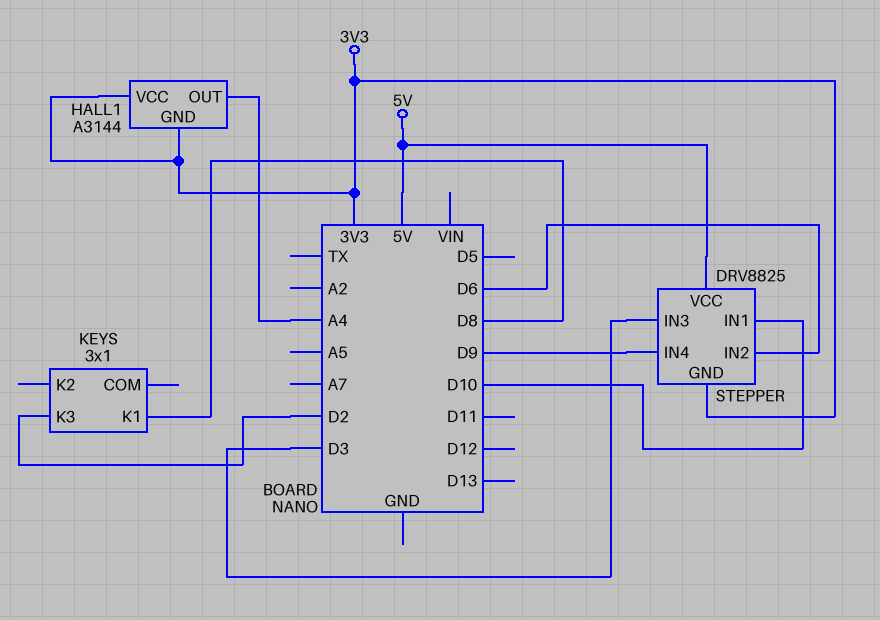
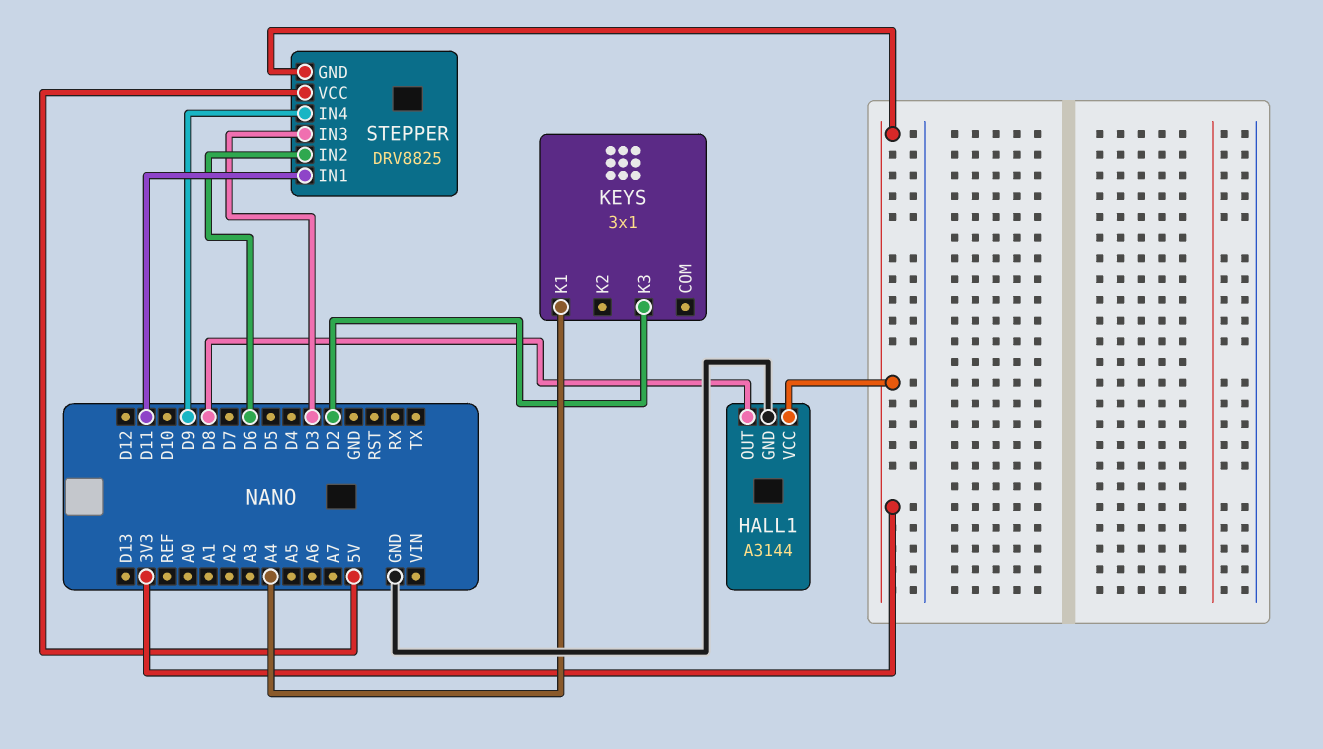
HALL1 pin GND: 3V3 -> GND
HALL1 pin OUT: A4 -> D8
KEYS pin K1: D8 -> A4
STEPPER pin IN1: D10 -> D11

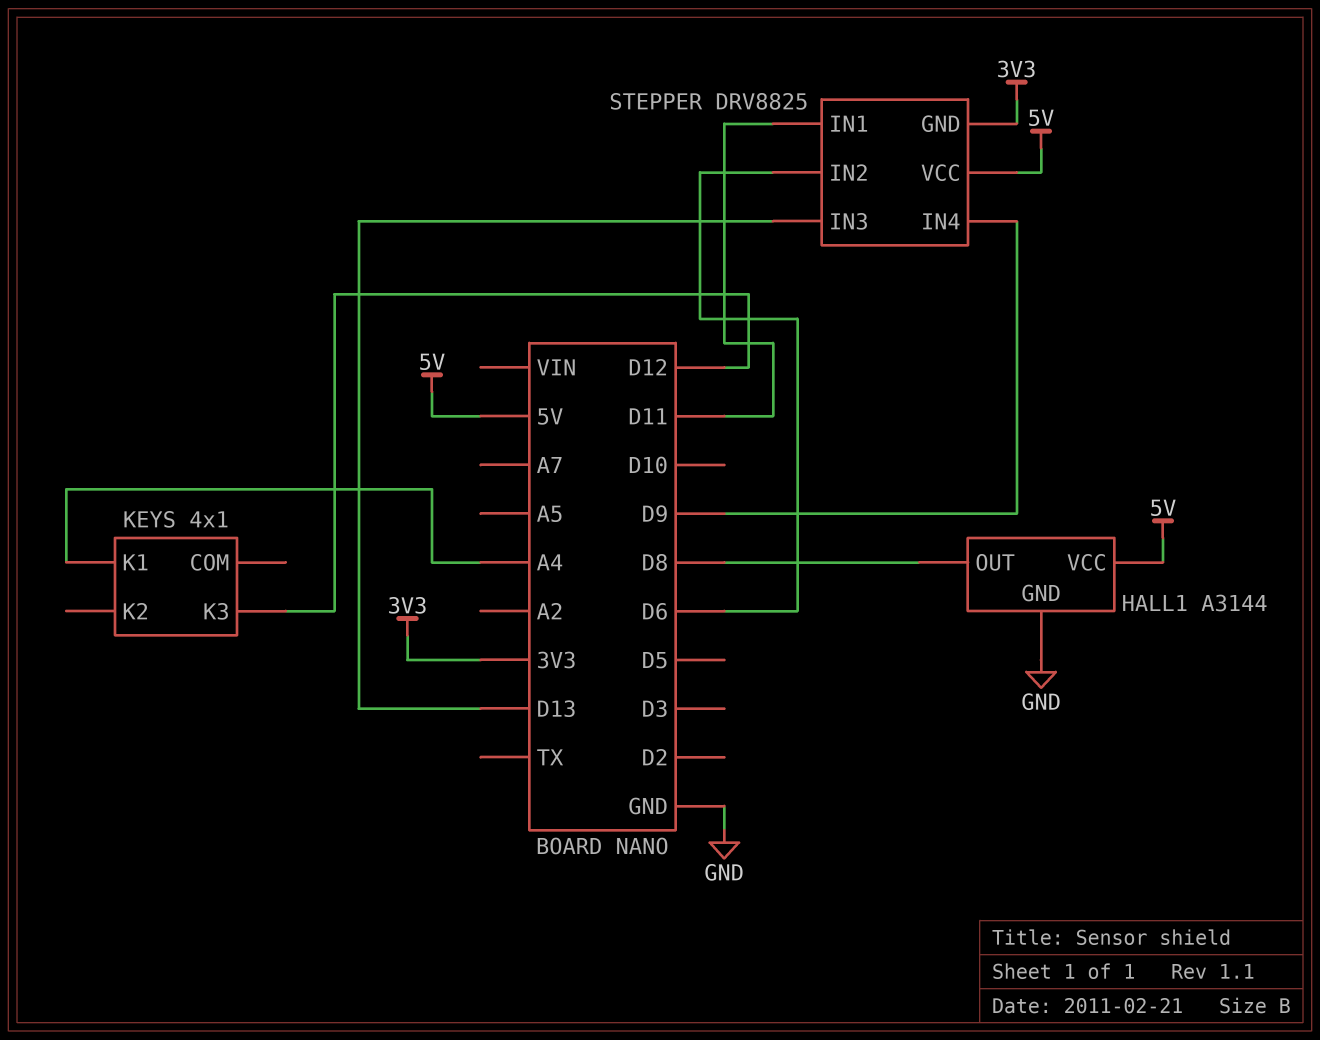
HALL1 pin VCC: 3V3 -> 5V
KEYS: 3x1 -> 4x1
KEYS pin K3: D2 -> D12
STEPPER pin IN3: D3 -> D13

